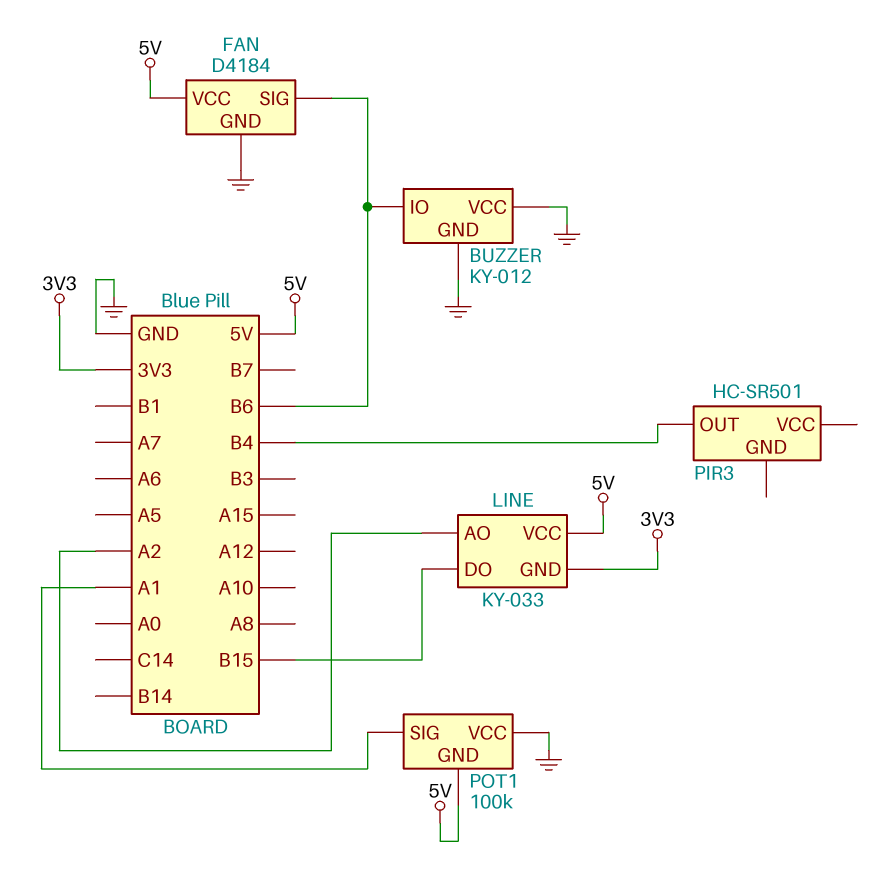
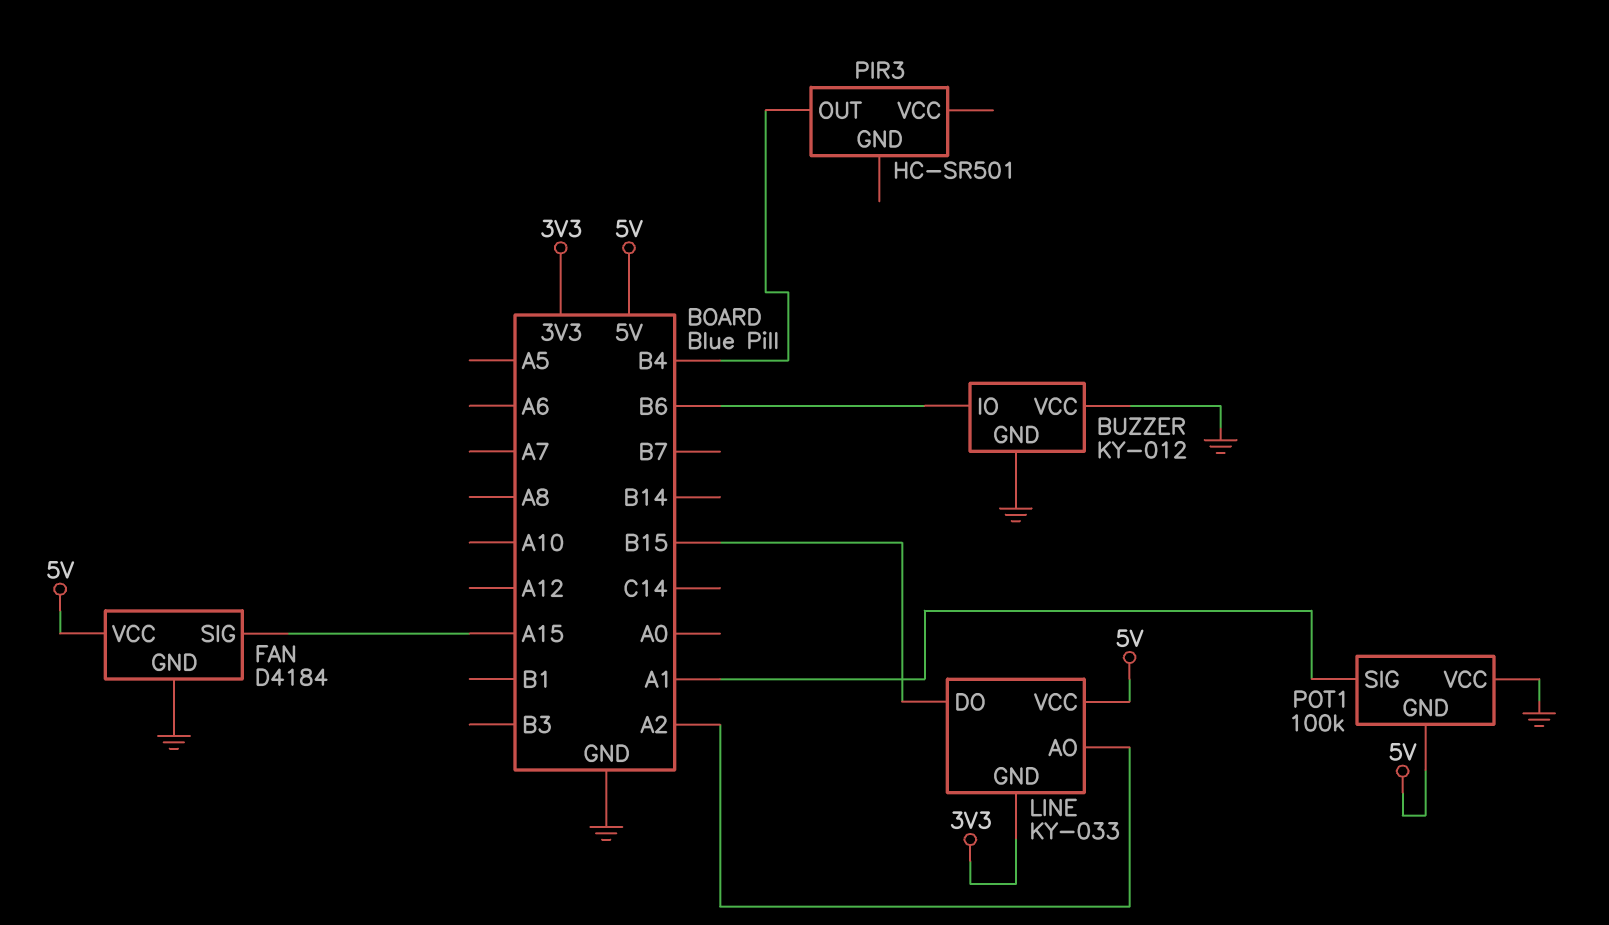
FAN pin SIG: B6 -> A15

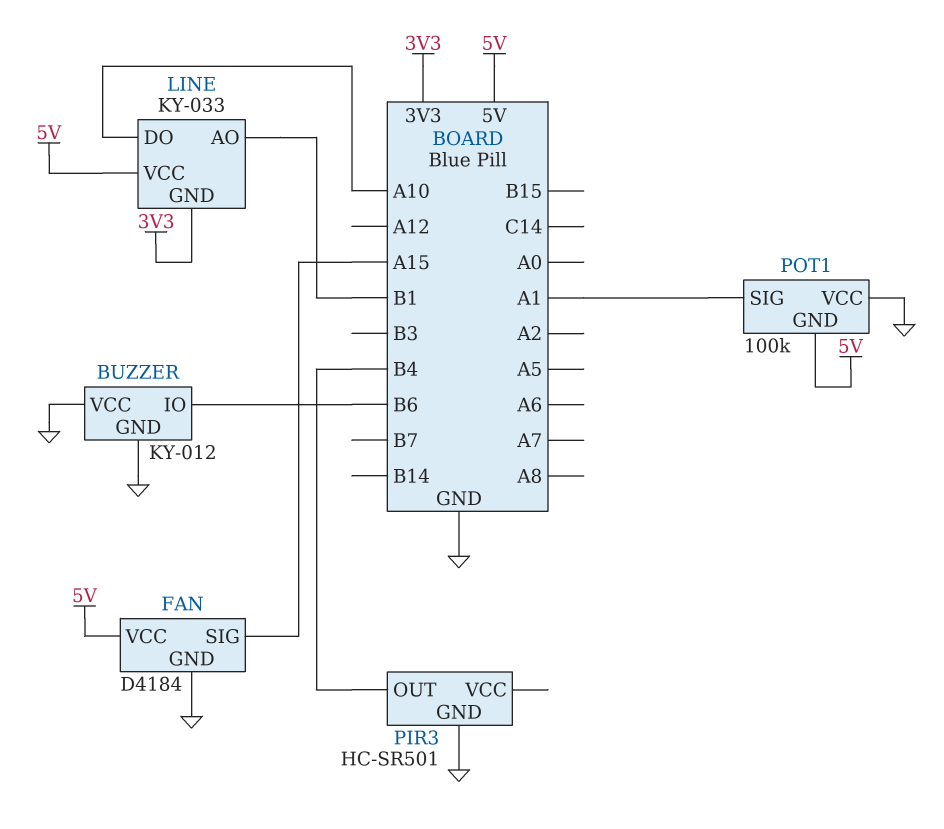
LINE pin AO: A2 -> B1
LINE pin DO: B15 -> A10
PIR3 pin GND: none -> GND

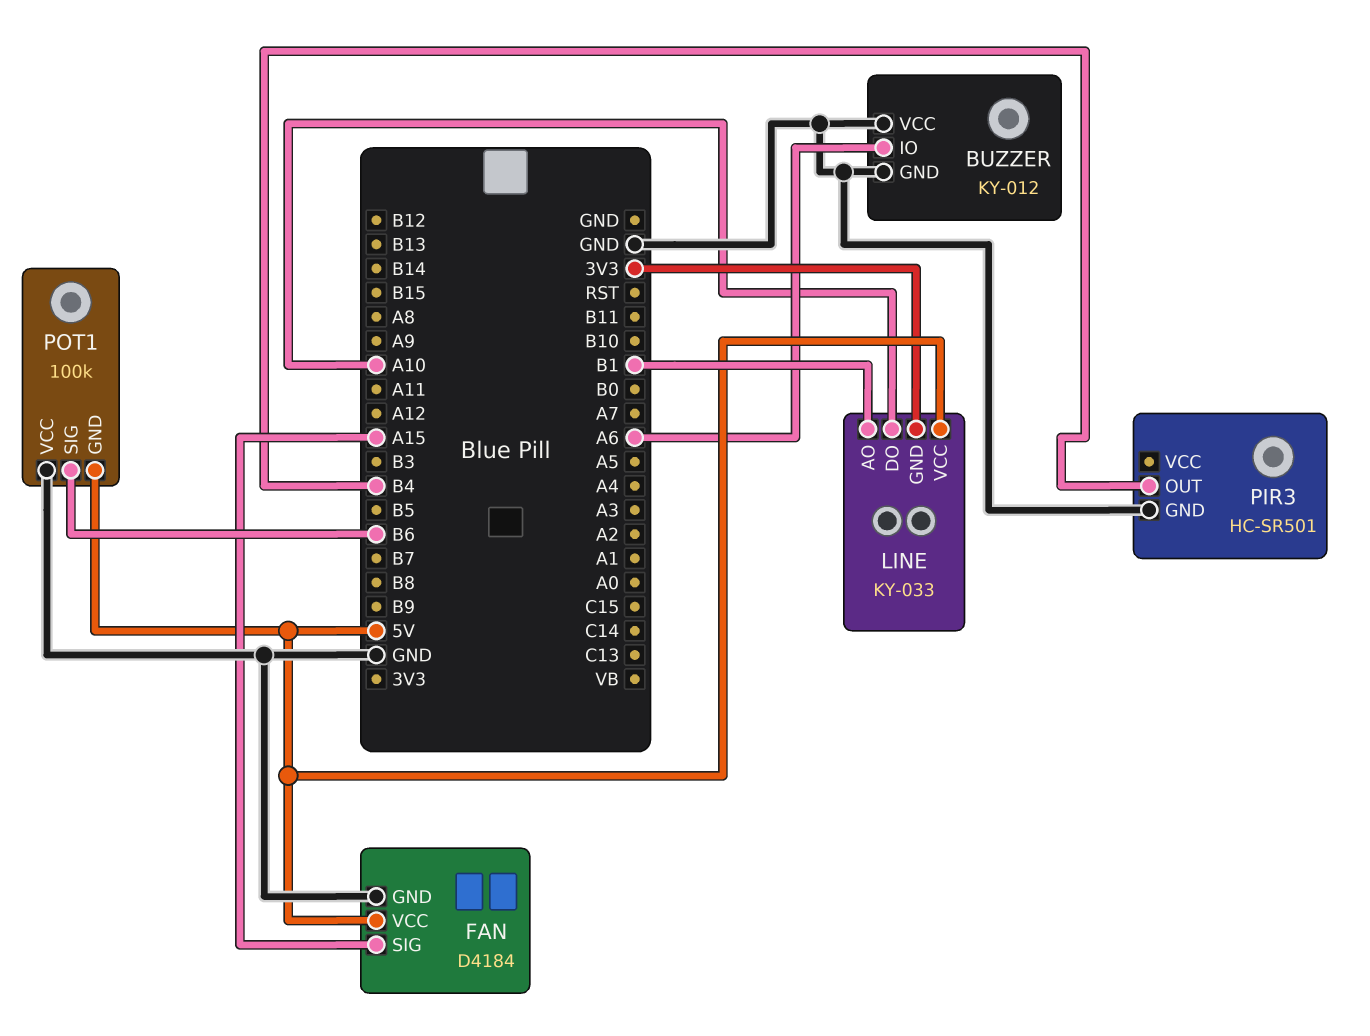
BUZZER pin IO: B6 -> A6
POT1 pin SIG: A1 -> B6

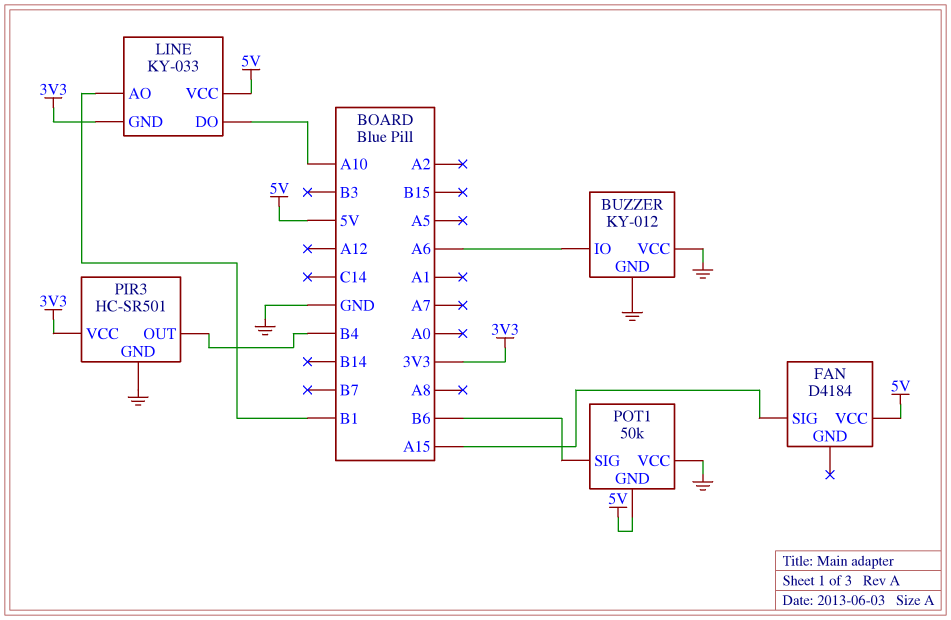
FAN pin GND: GND -> none
PIR3 pin VCC: none -> 3V3
POT1: 100k -> 50k

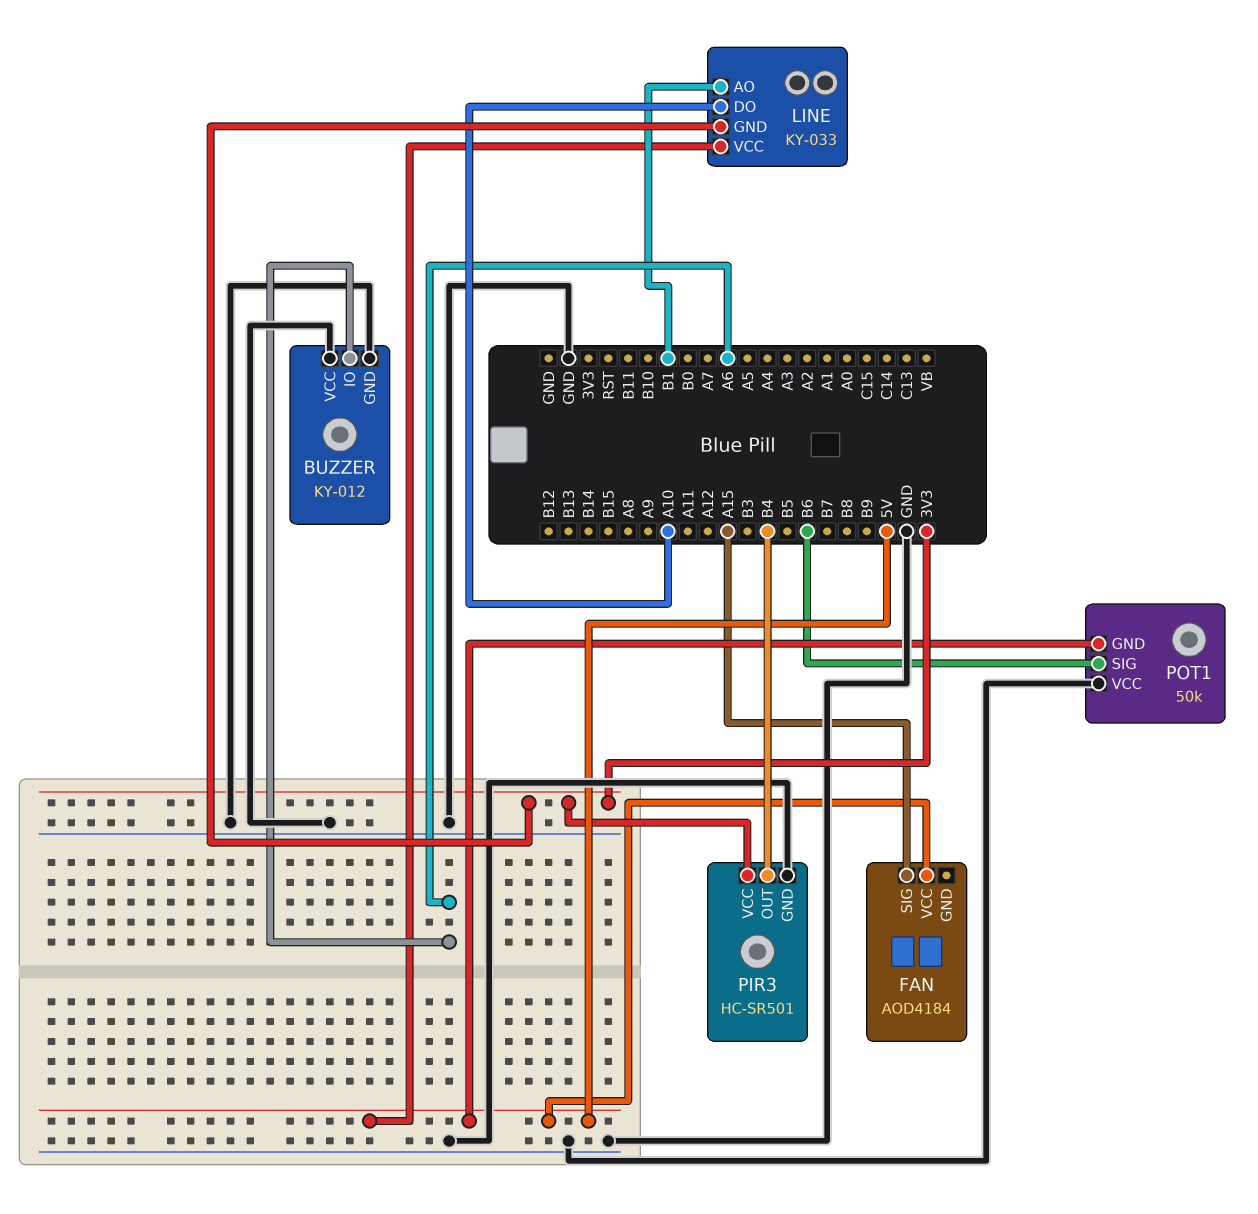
FAN: D4184 -> AOD4184

